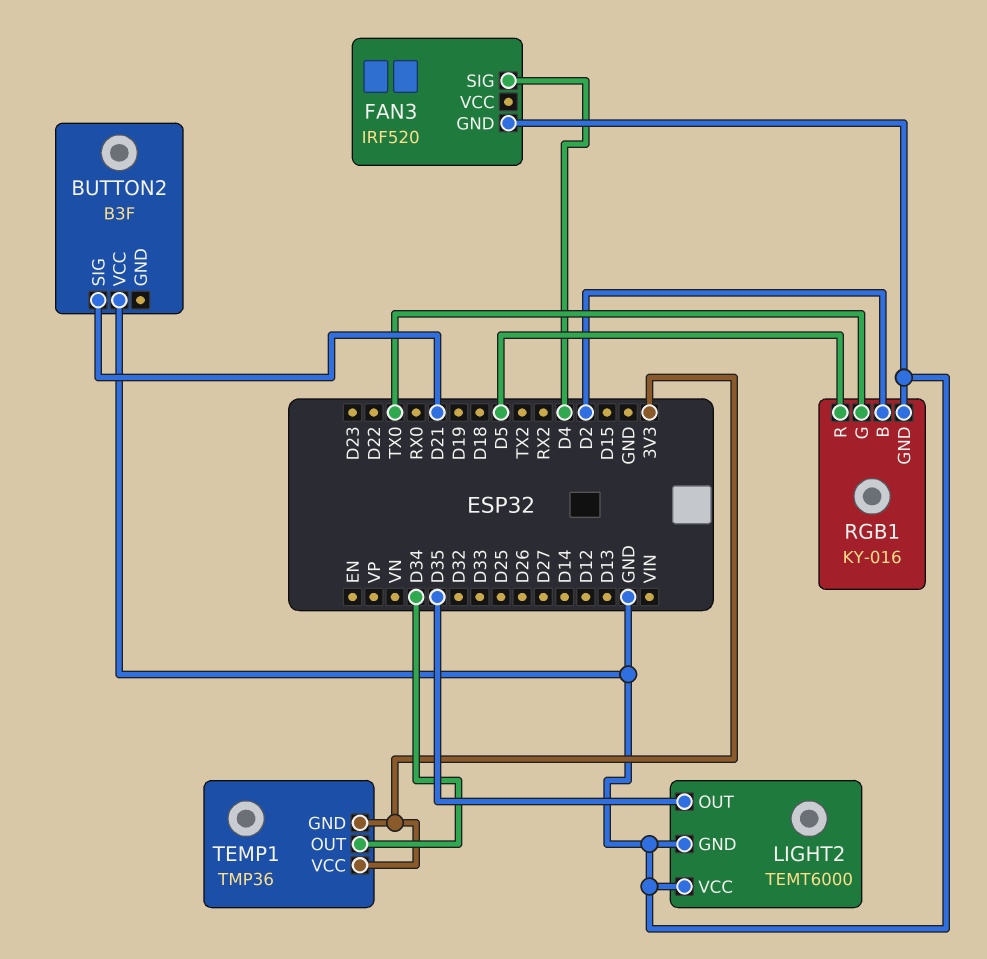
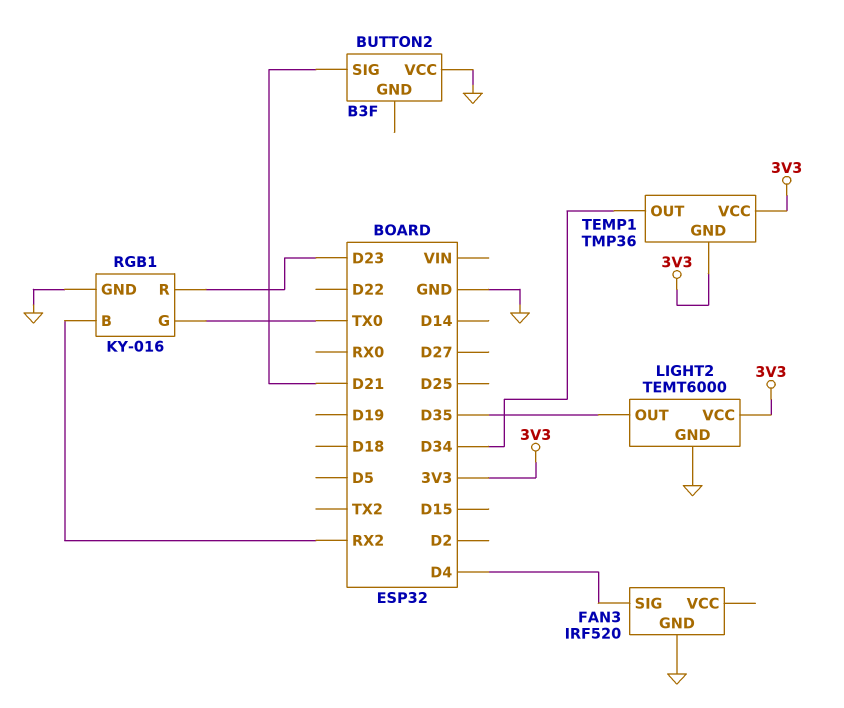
LIGHT2 pin VCC: GND -> 3V3
RGB1 pin B: D2 -> RX2
RGB1 pin R: D5 -> D23

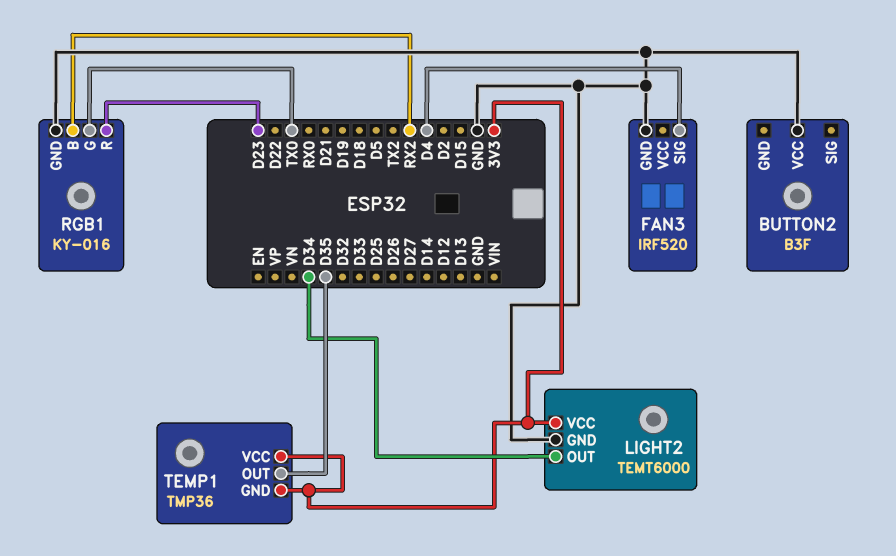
BUTTON2 pin SIG: D21 -> none
LIGHT2 pin OUT: D35 -> D34
TEMP1 pin OUT: D34 -> D35

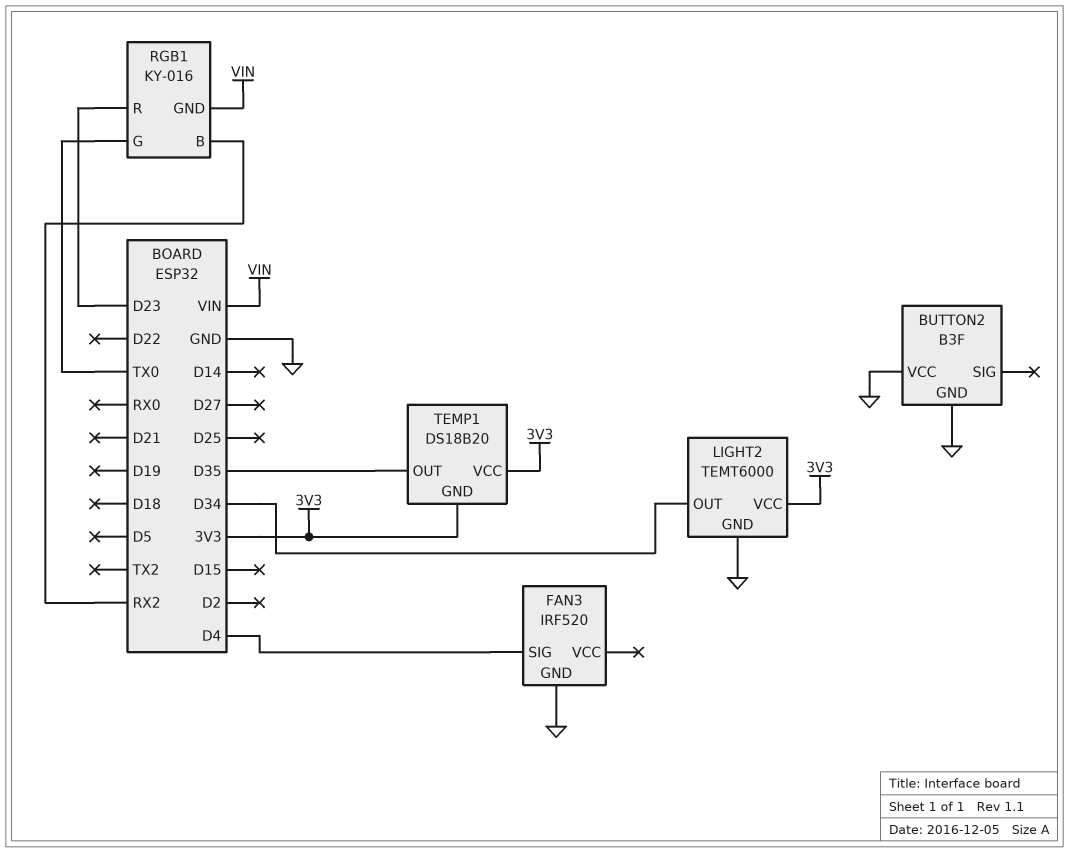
BUTTON2 pin GND: none -> GND
RGB1 pin GND: GND -> VIN
TEMP1: TMP36 -> DS18B20

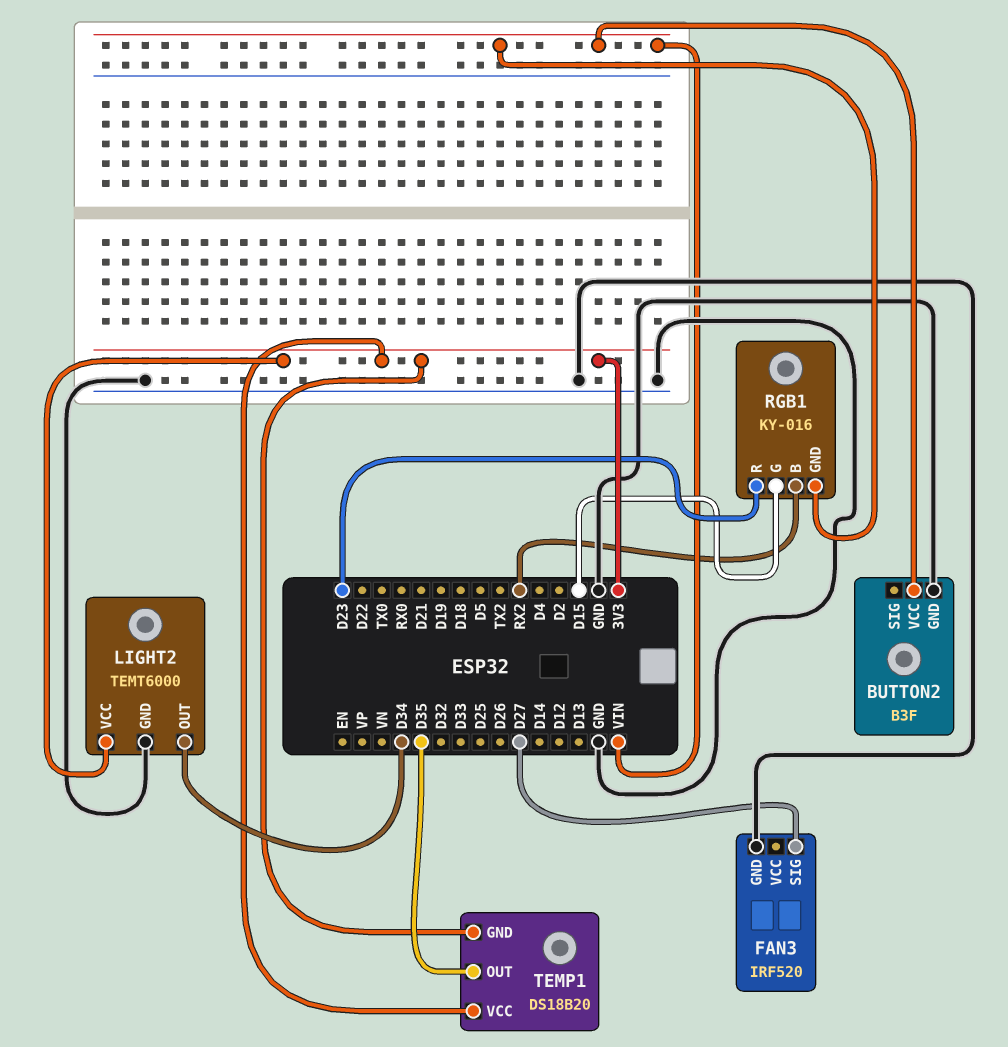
BUTTON2 pin VCC: GND -> VIN
FAN3 pin SIG: D4 -> D27
RGB1 pin G: TX0 -> D15

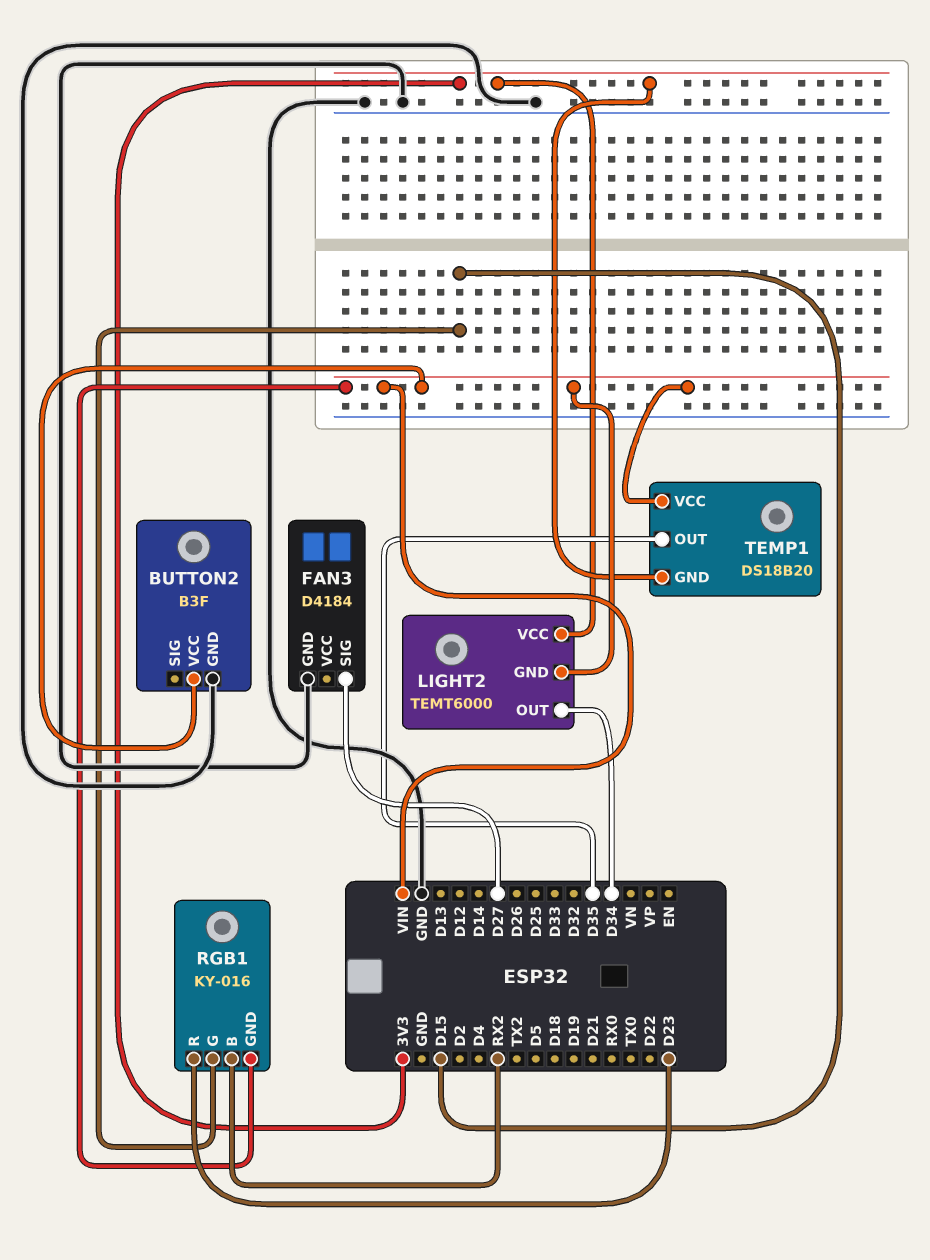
FAN3: IRF520 -> D4184
LIGHT2 pin GND: GND -> VIN
TEMP1 pin VCC: 3V3 -> VIN

